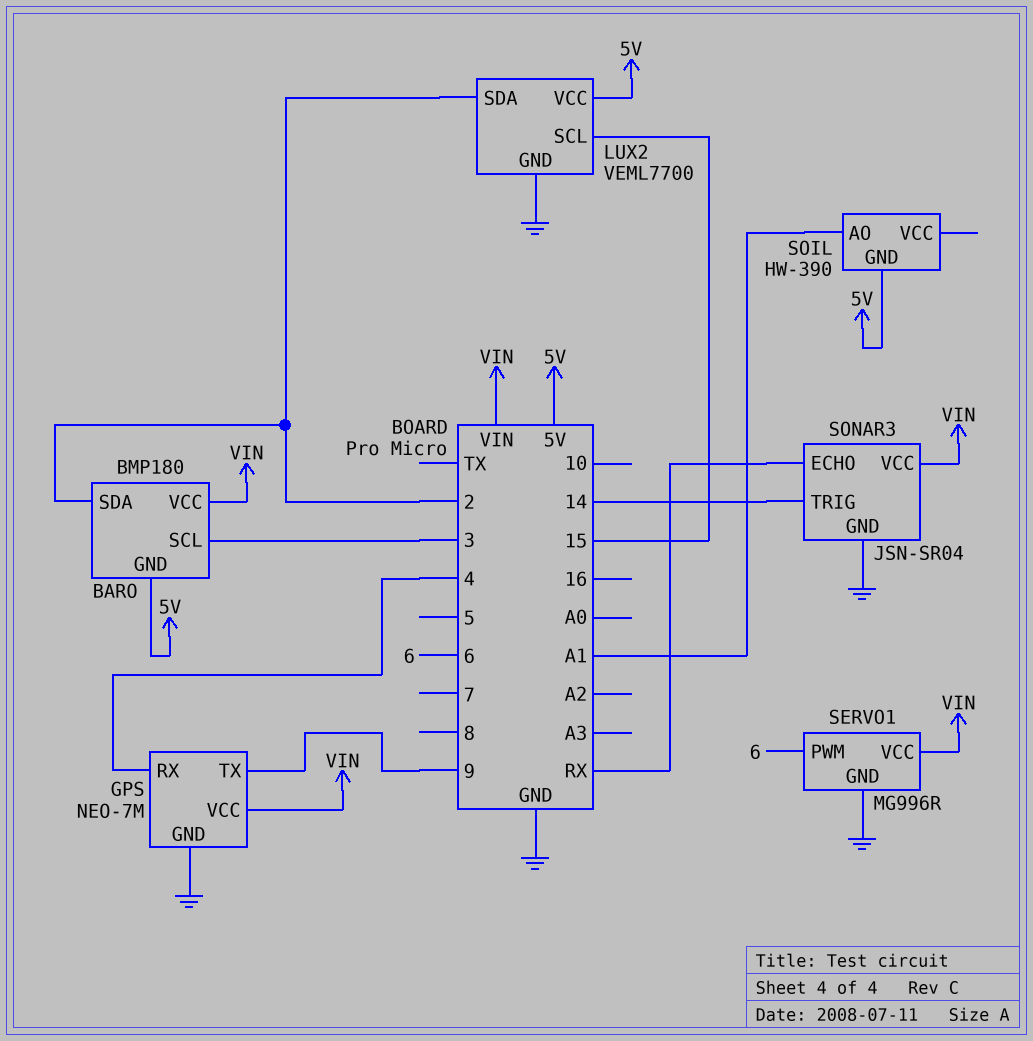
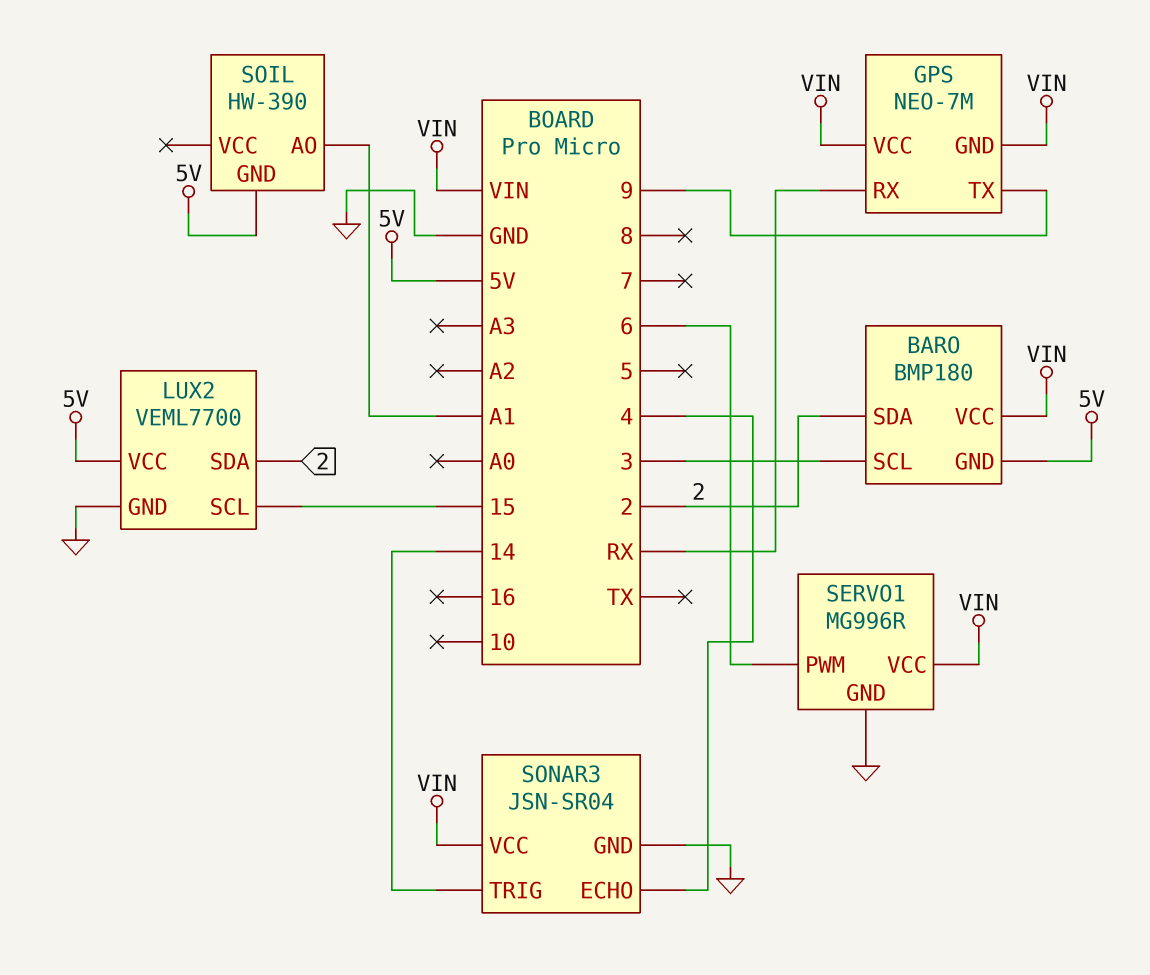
GPS pin GND: GND -> VIN
GPS pin RX: 4 -> RX
SONAR3 pin ECHO: RX -> 4

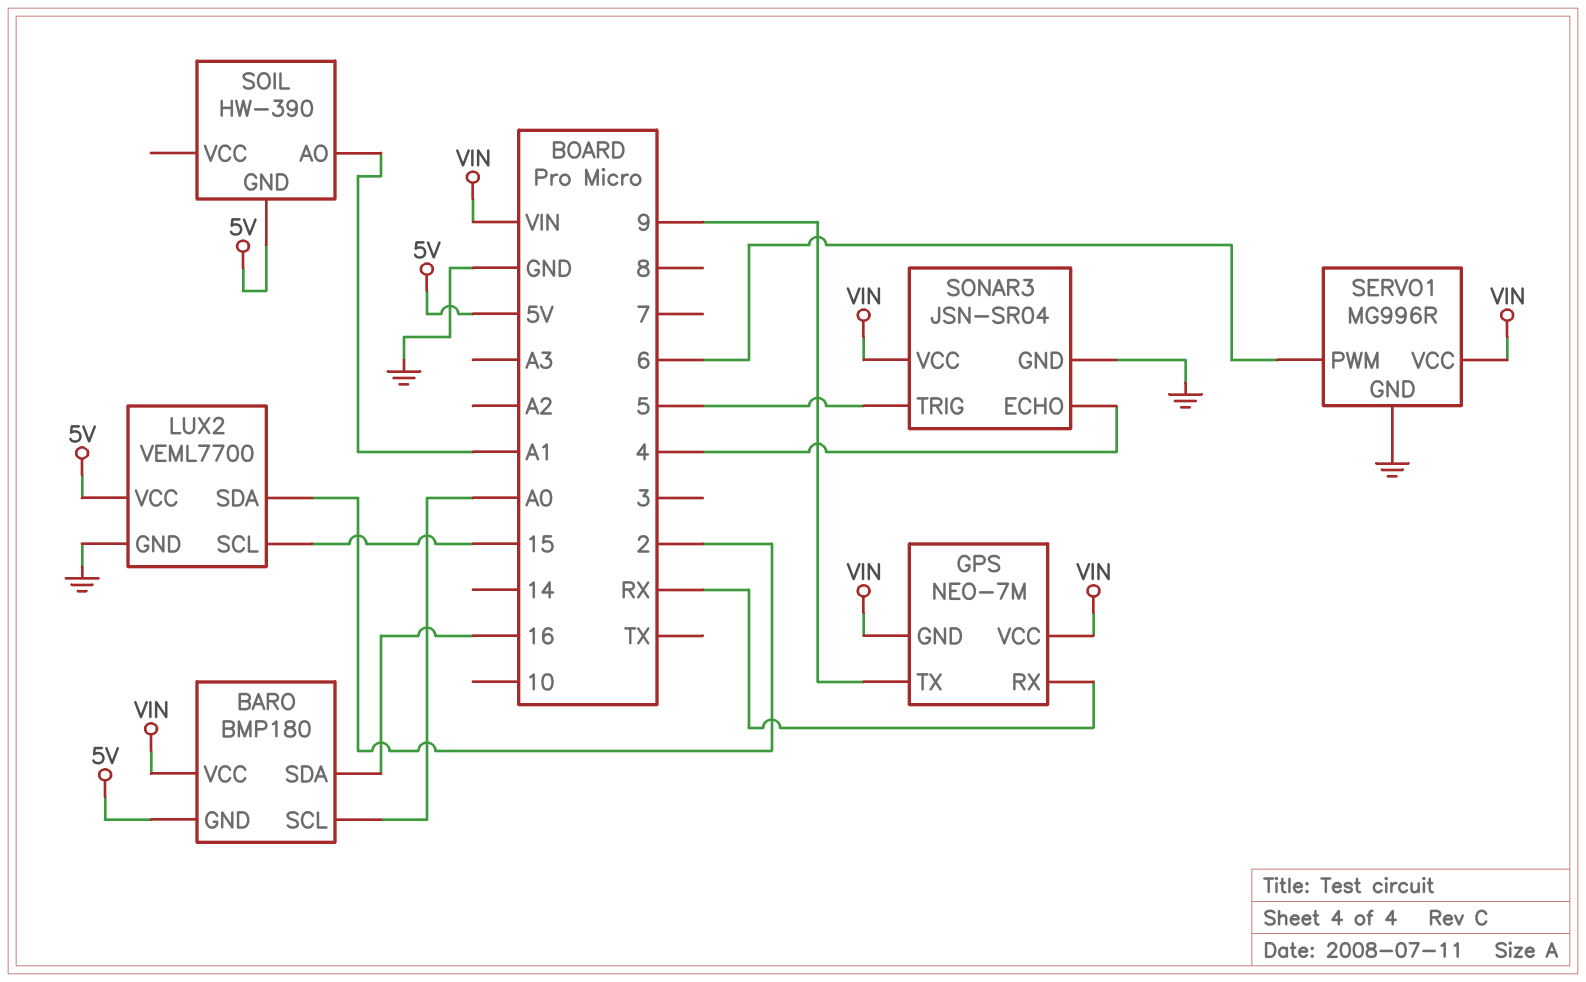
BARO pin SCL: 3 -> A0
BARO pin SDA: 2 -> 16
SONAR3 pin TRIG: 14 -> 5

